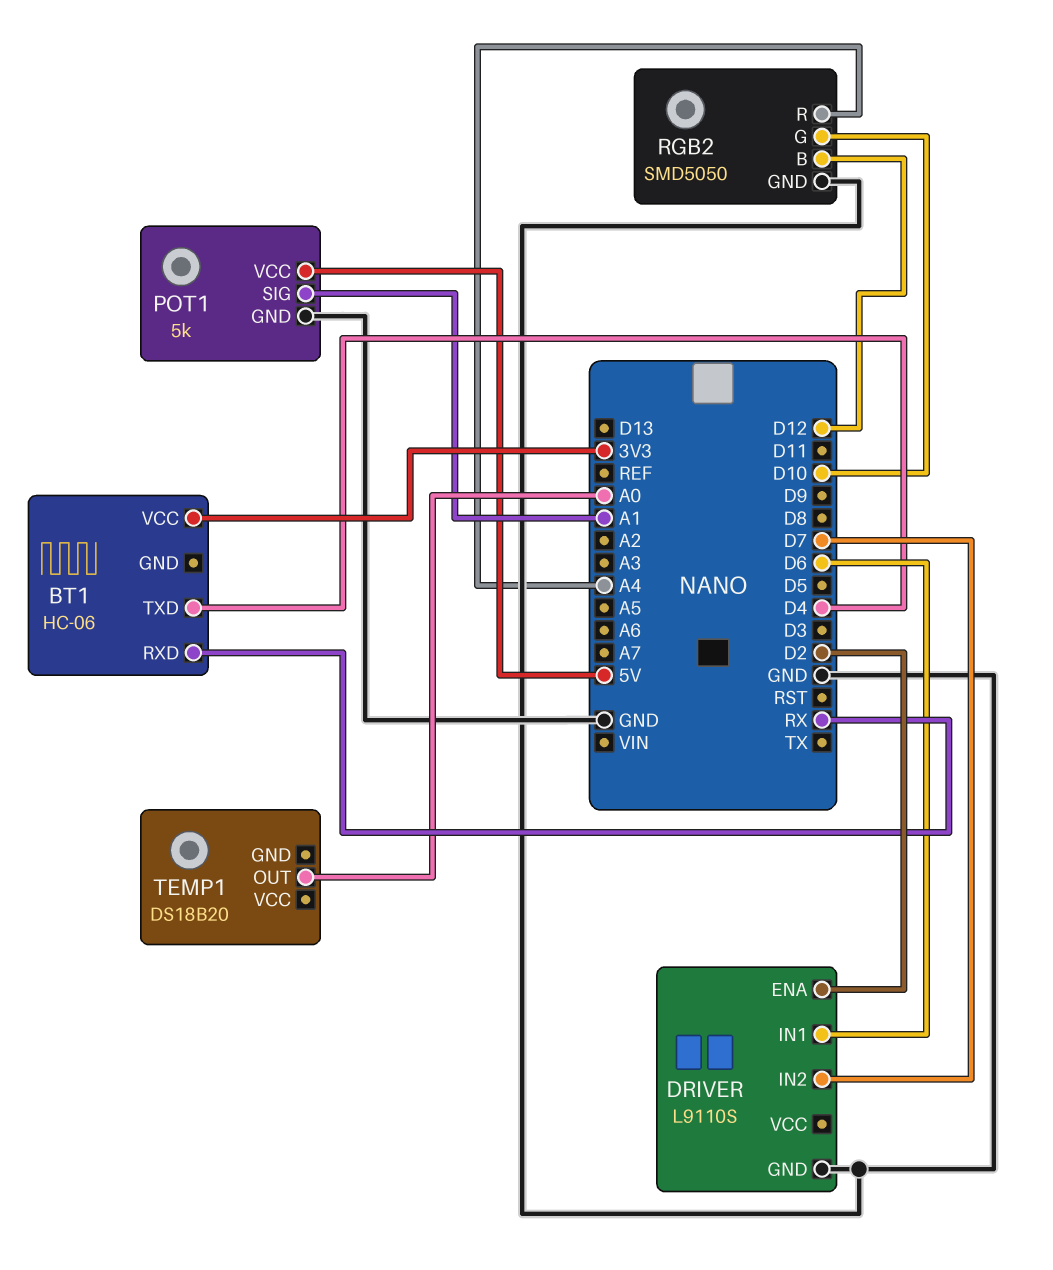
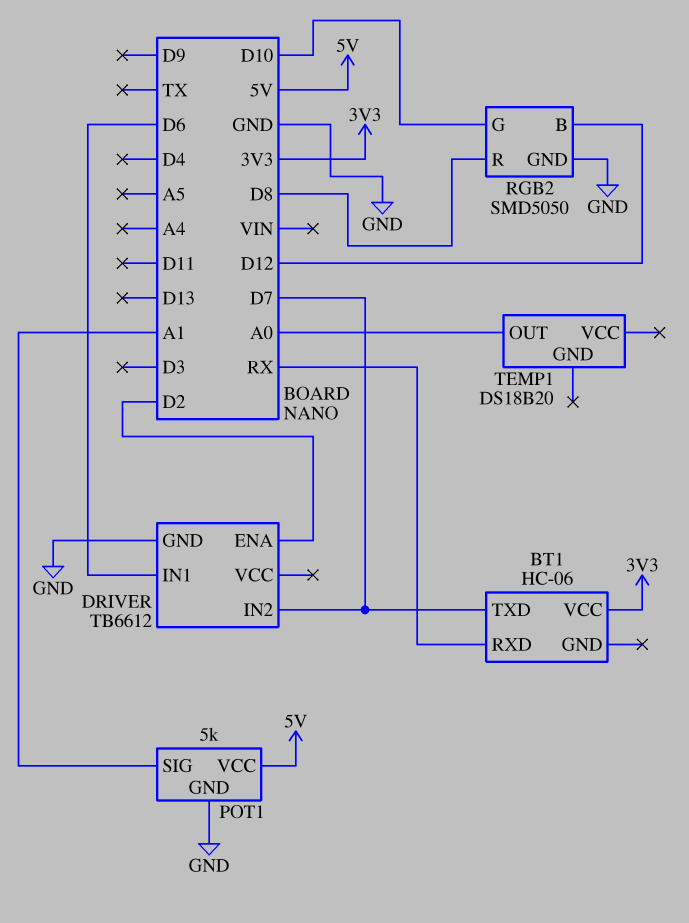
BT1 pin TXD: D4 -> D7
DRIVER: L9110S -> TB6612
RGB2 pin R: A4 -> D8

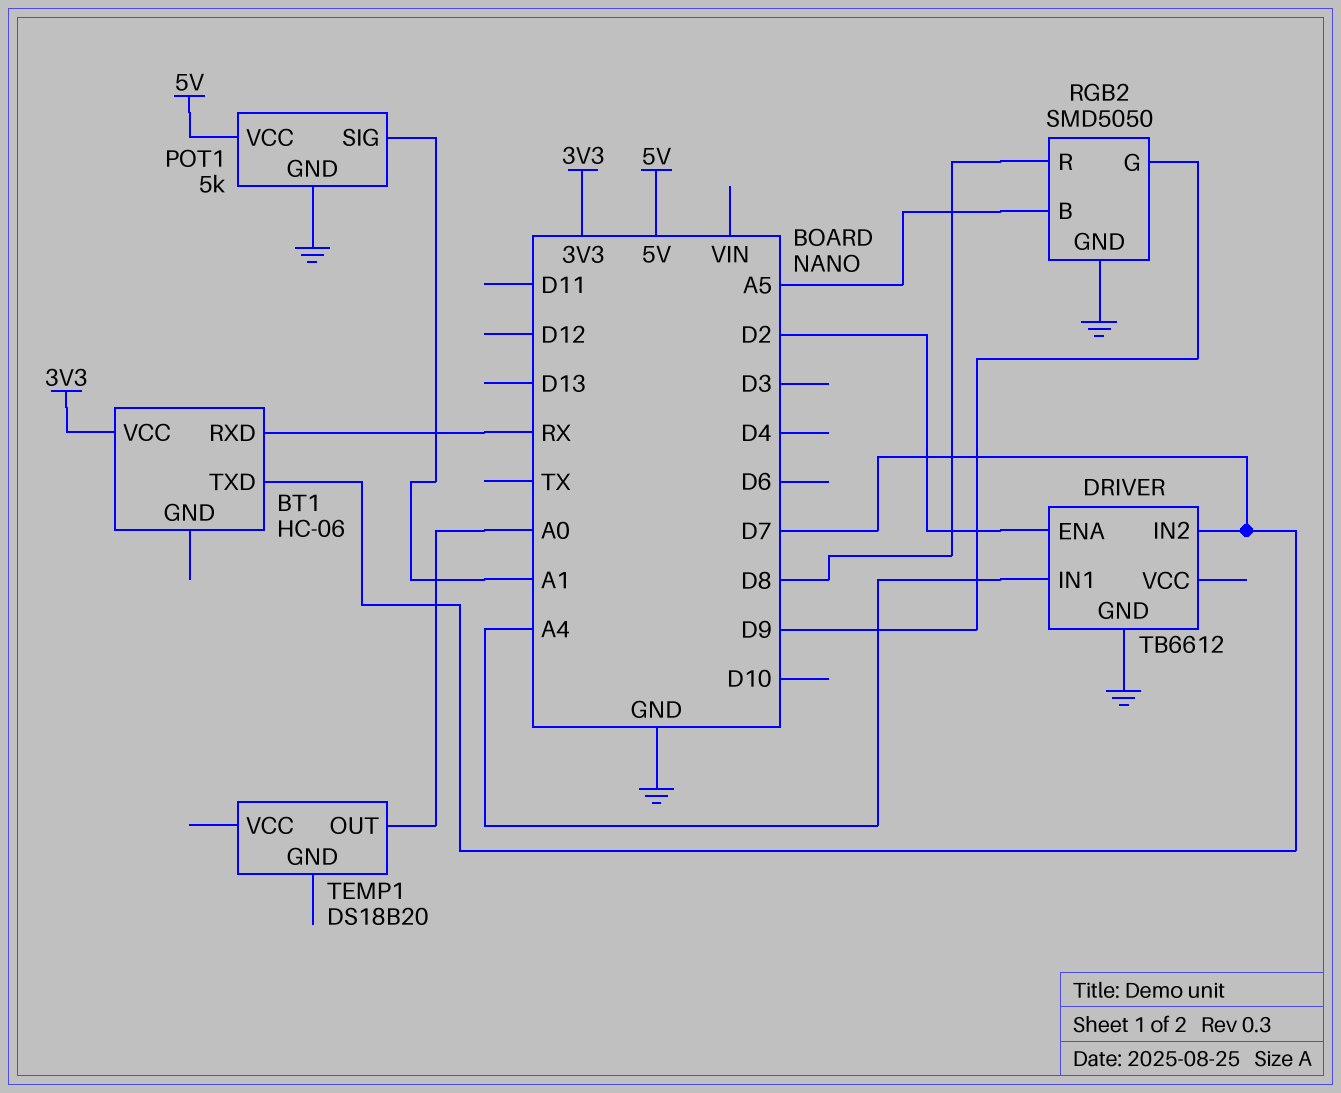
DRIVER pin IN1: D6 -> A4
RGB2 pin B: D12 -> A5
RGB2 pin G: D10 -> D9

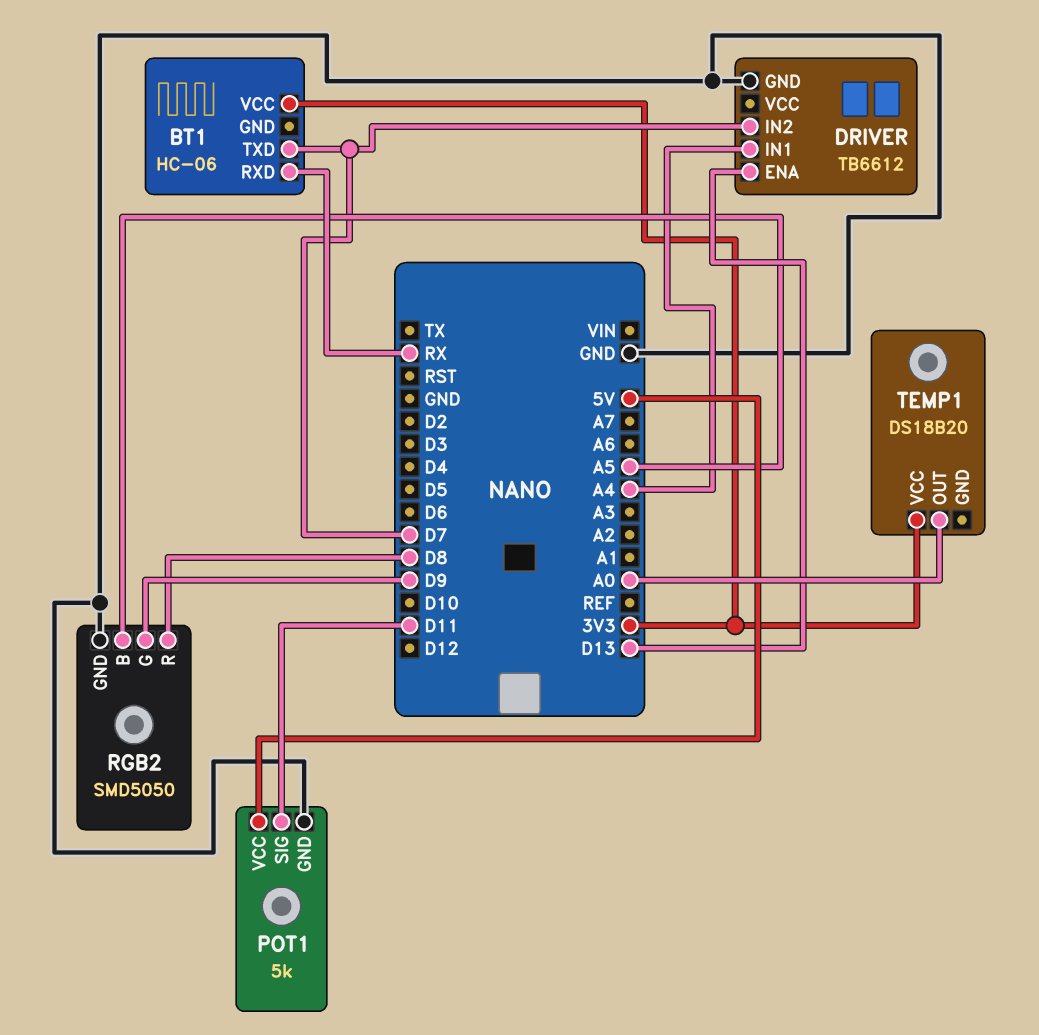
DRIVER pin ENA: D2 -> D13
POT1 pin SIG: A1 -> D11
TEMP1 pin VCC: none -> 3V3

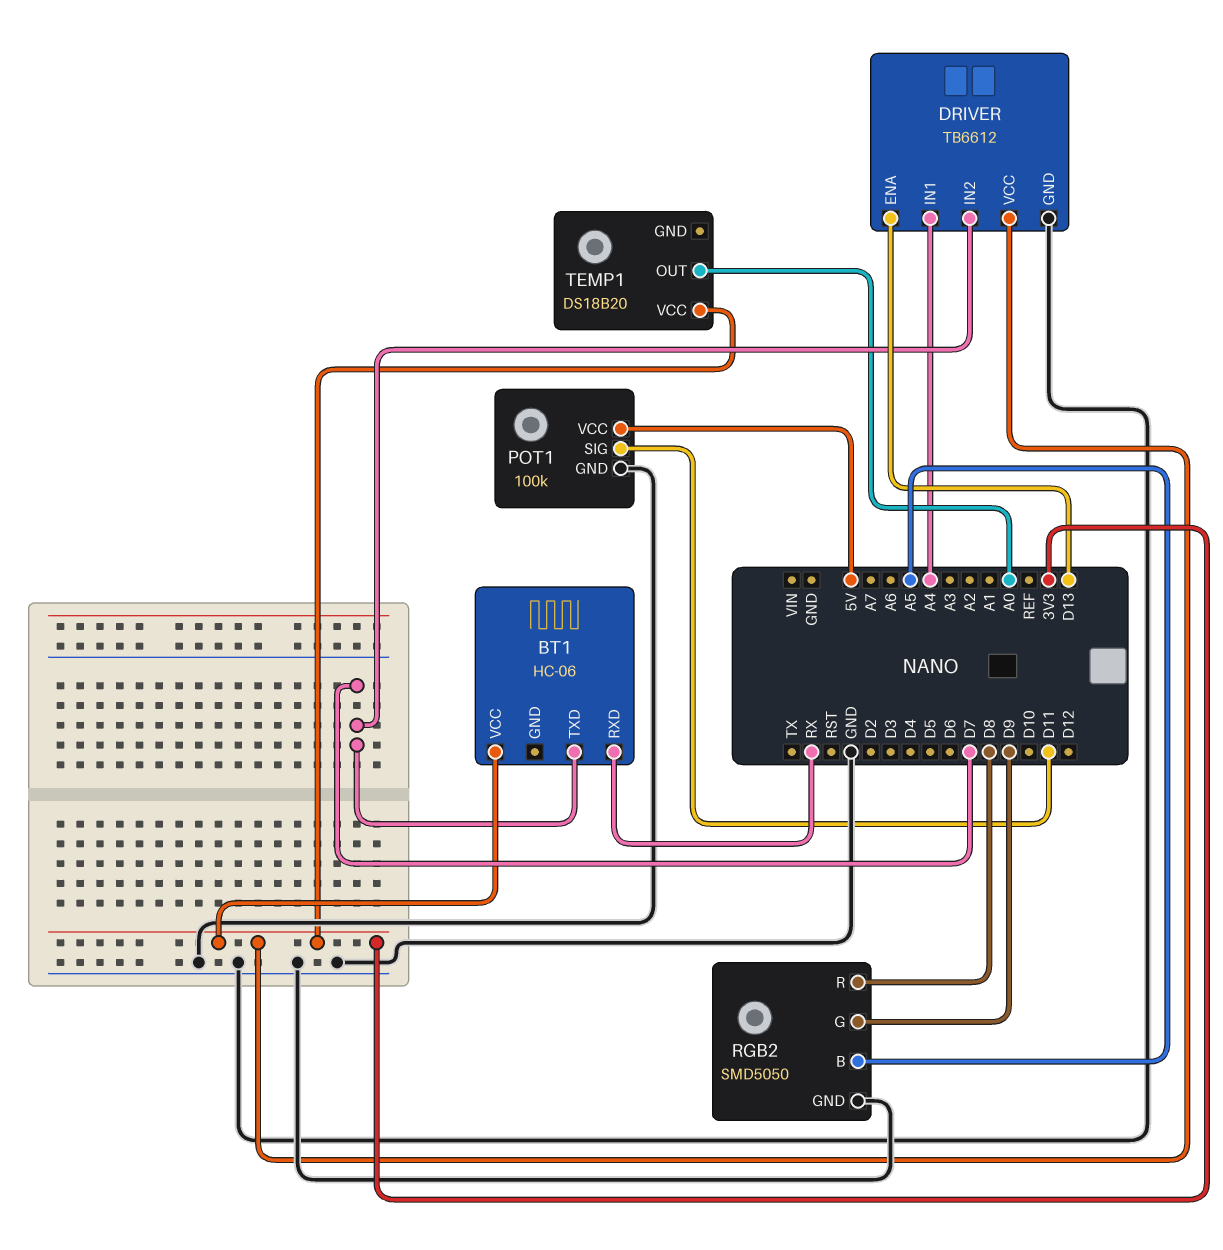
DRIVER pin VCC: none -> 3V3
POT1: 5k -> 100k

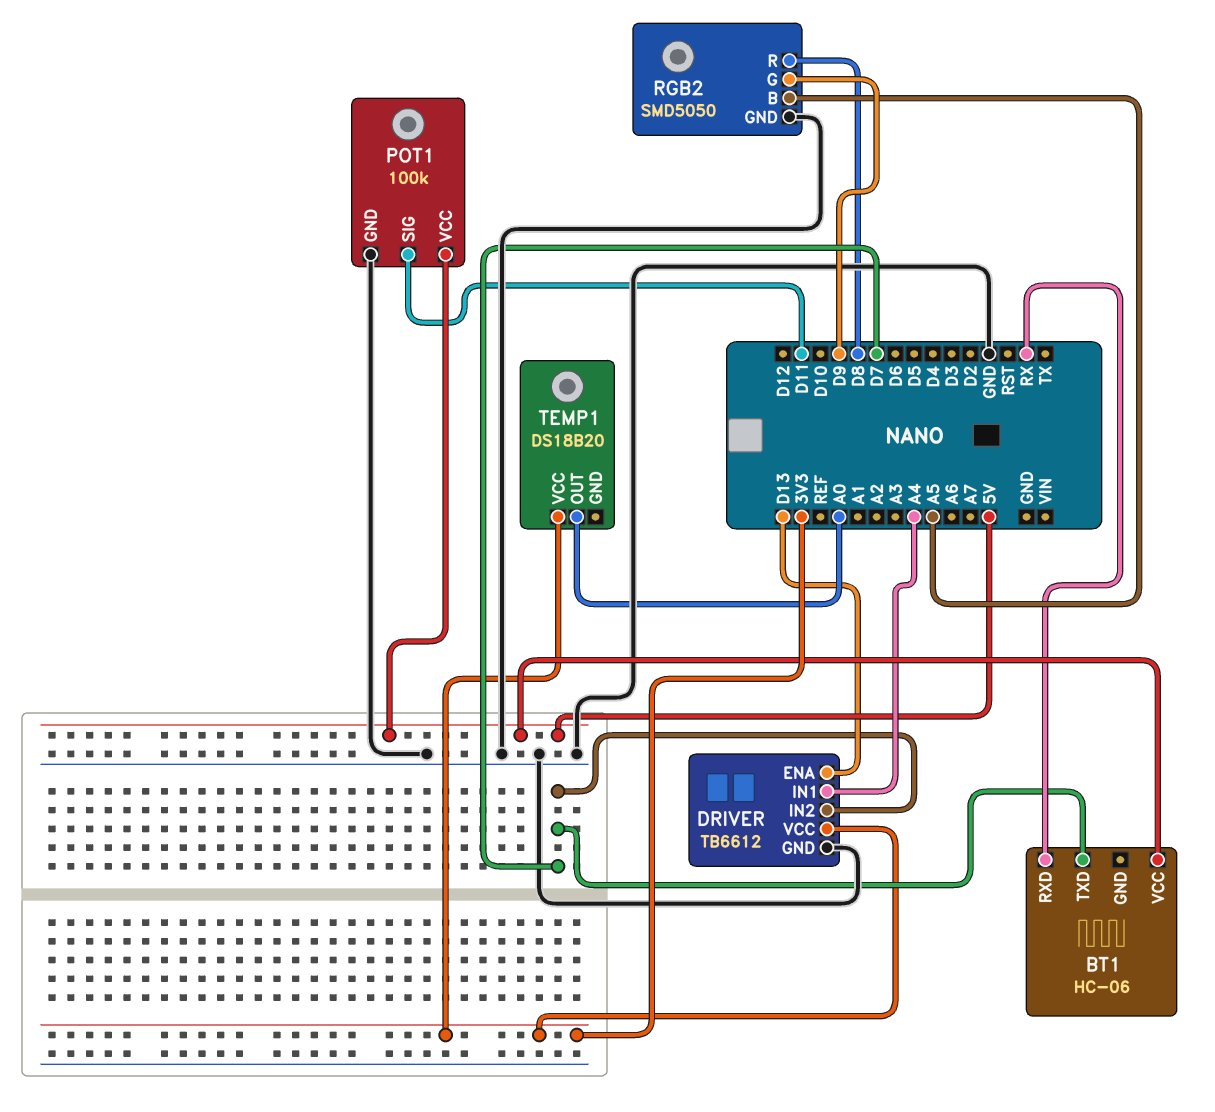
BT1 pin VCC: 3V3 -> 5V

